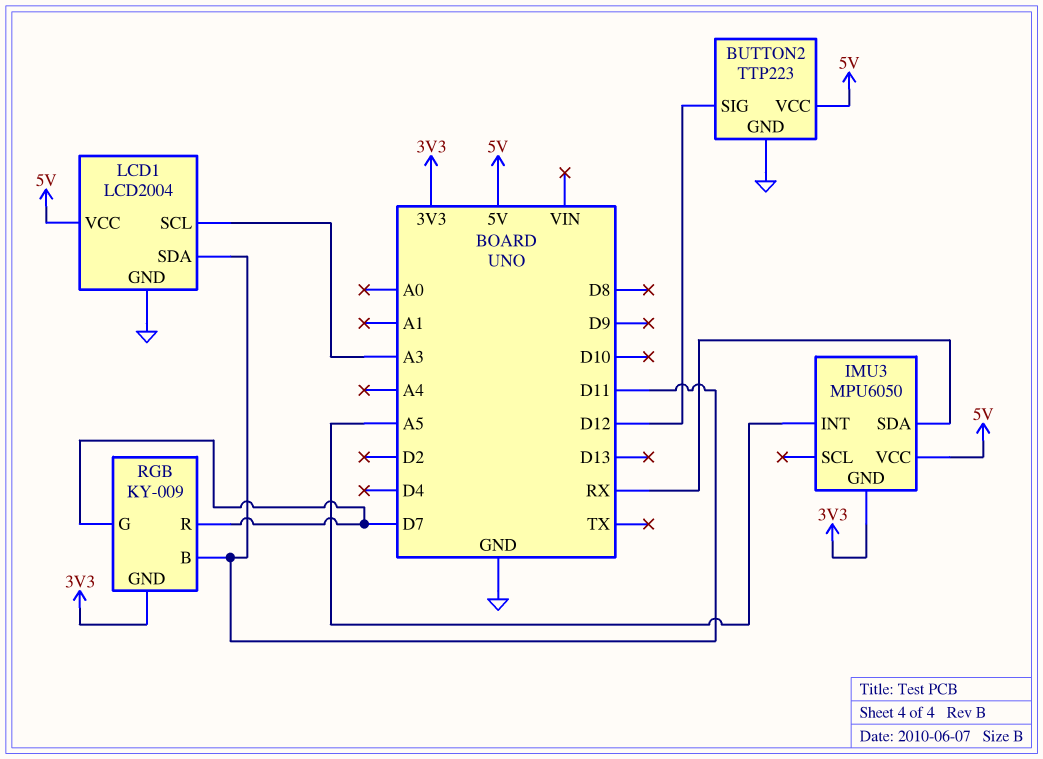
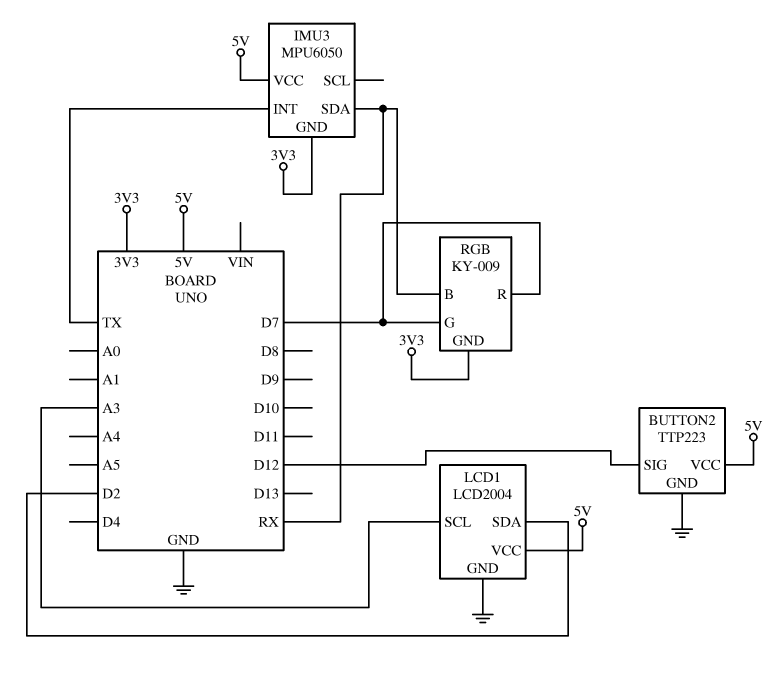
IMU3 pin INT: A5 -> TX
LCD1 pin SDA: D11 -> D2
RGB pin B: D11 -> RX

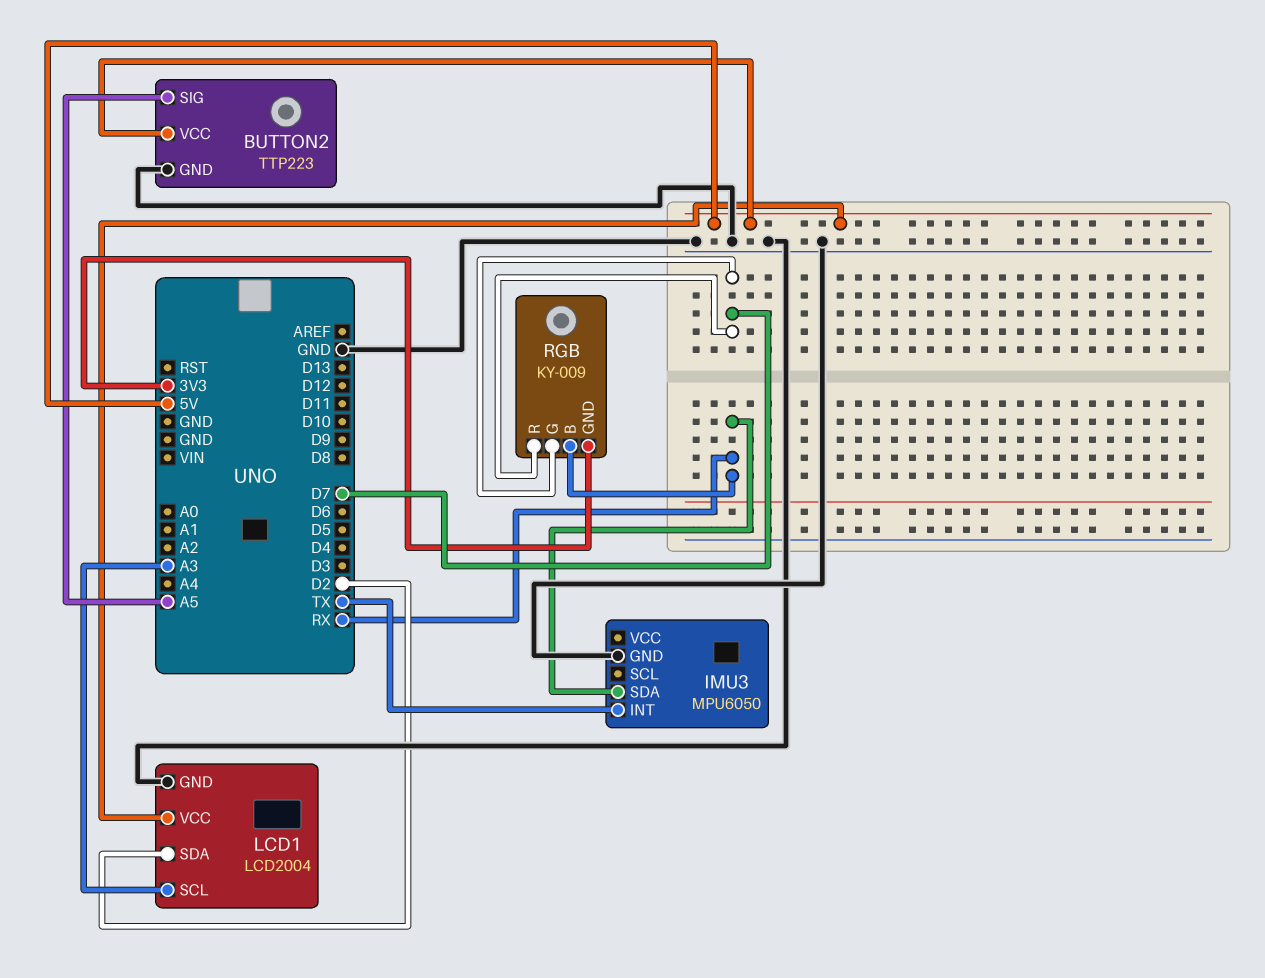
BUTTON2 pin SIG: D12 -> A5
IMU3 pin GND: 3V3 -> GND
IMU3 pin VCC: 5V -> none

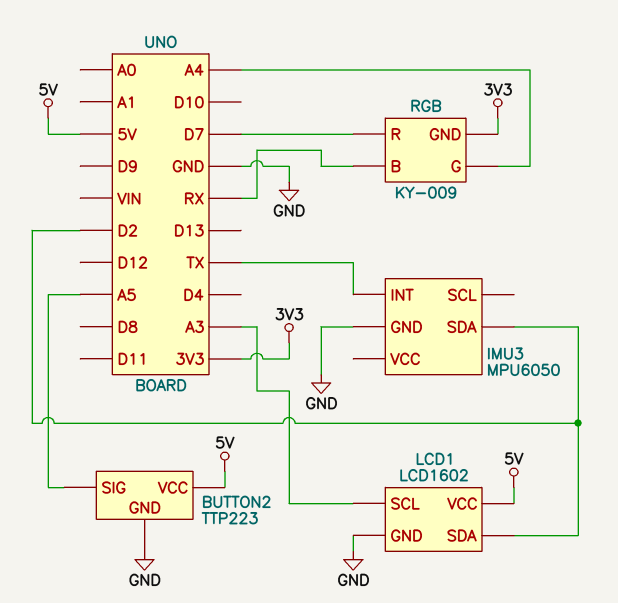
IMU3 pin SDA: RX -> D2
LCD1: LCD2004 -> LCD1602
RGB pin G: D7 -> A4

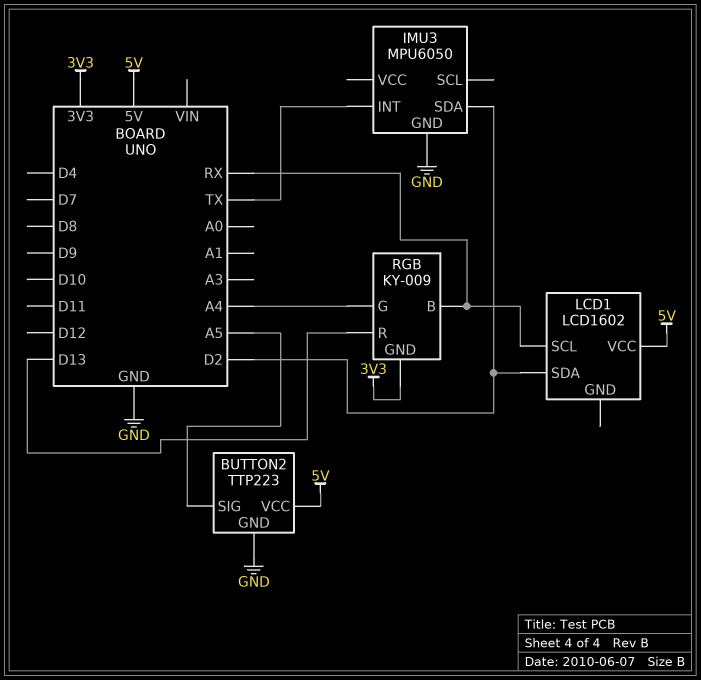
LCD1 pin GND: GND -> none
LCD1 pin SCL: A3 -> RX
RGB pin R: D7 -> D13

